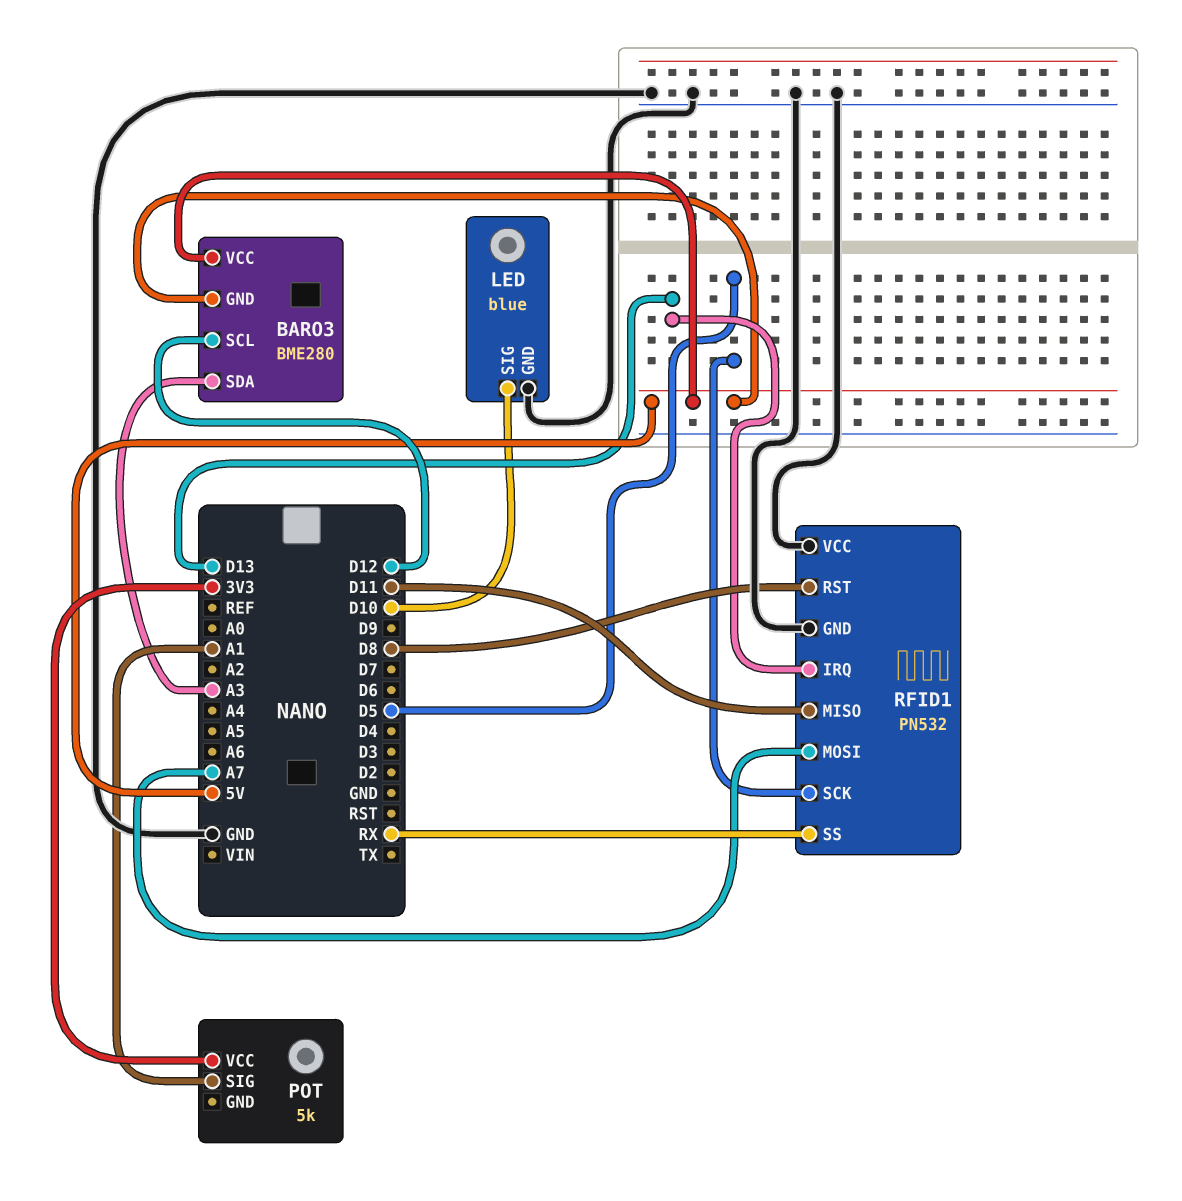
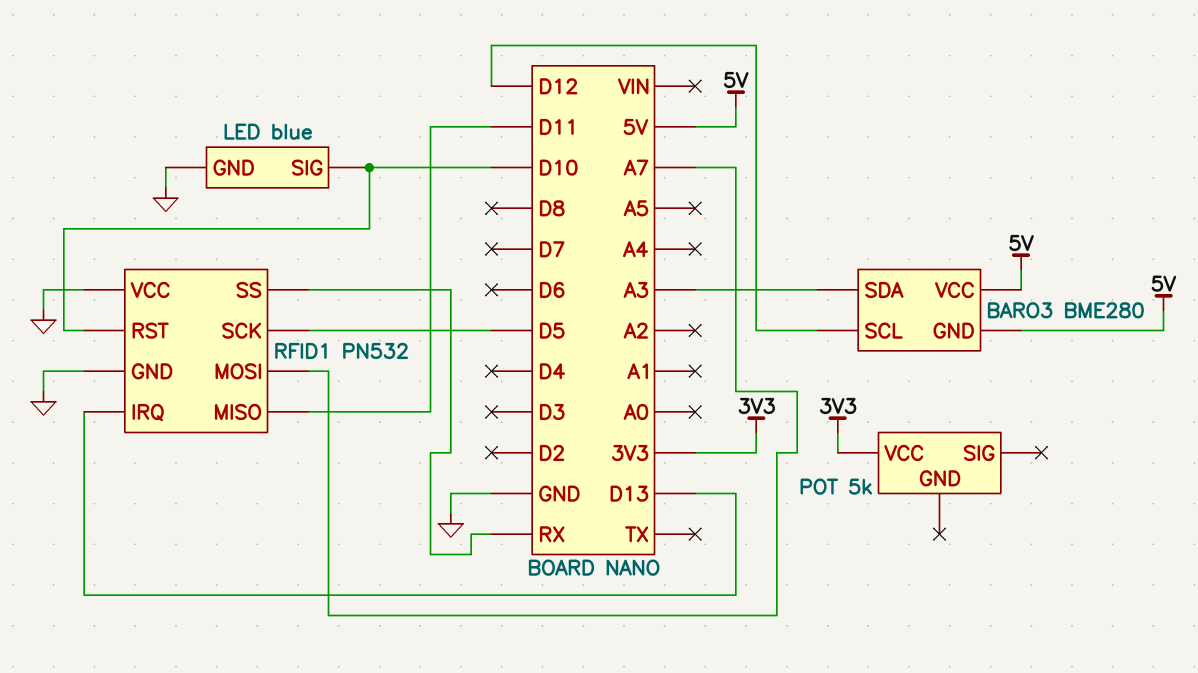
POT pin SIG: A1 -> none
RFID1 pin RST: D8 -> D10

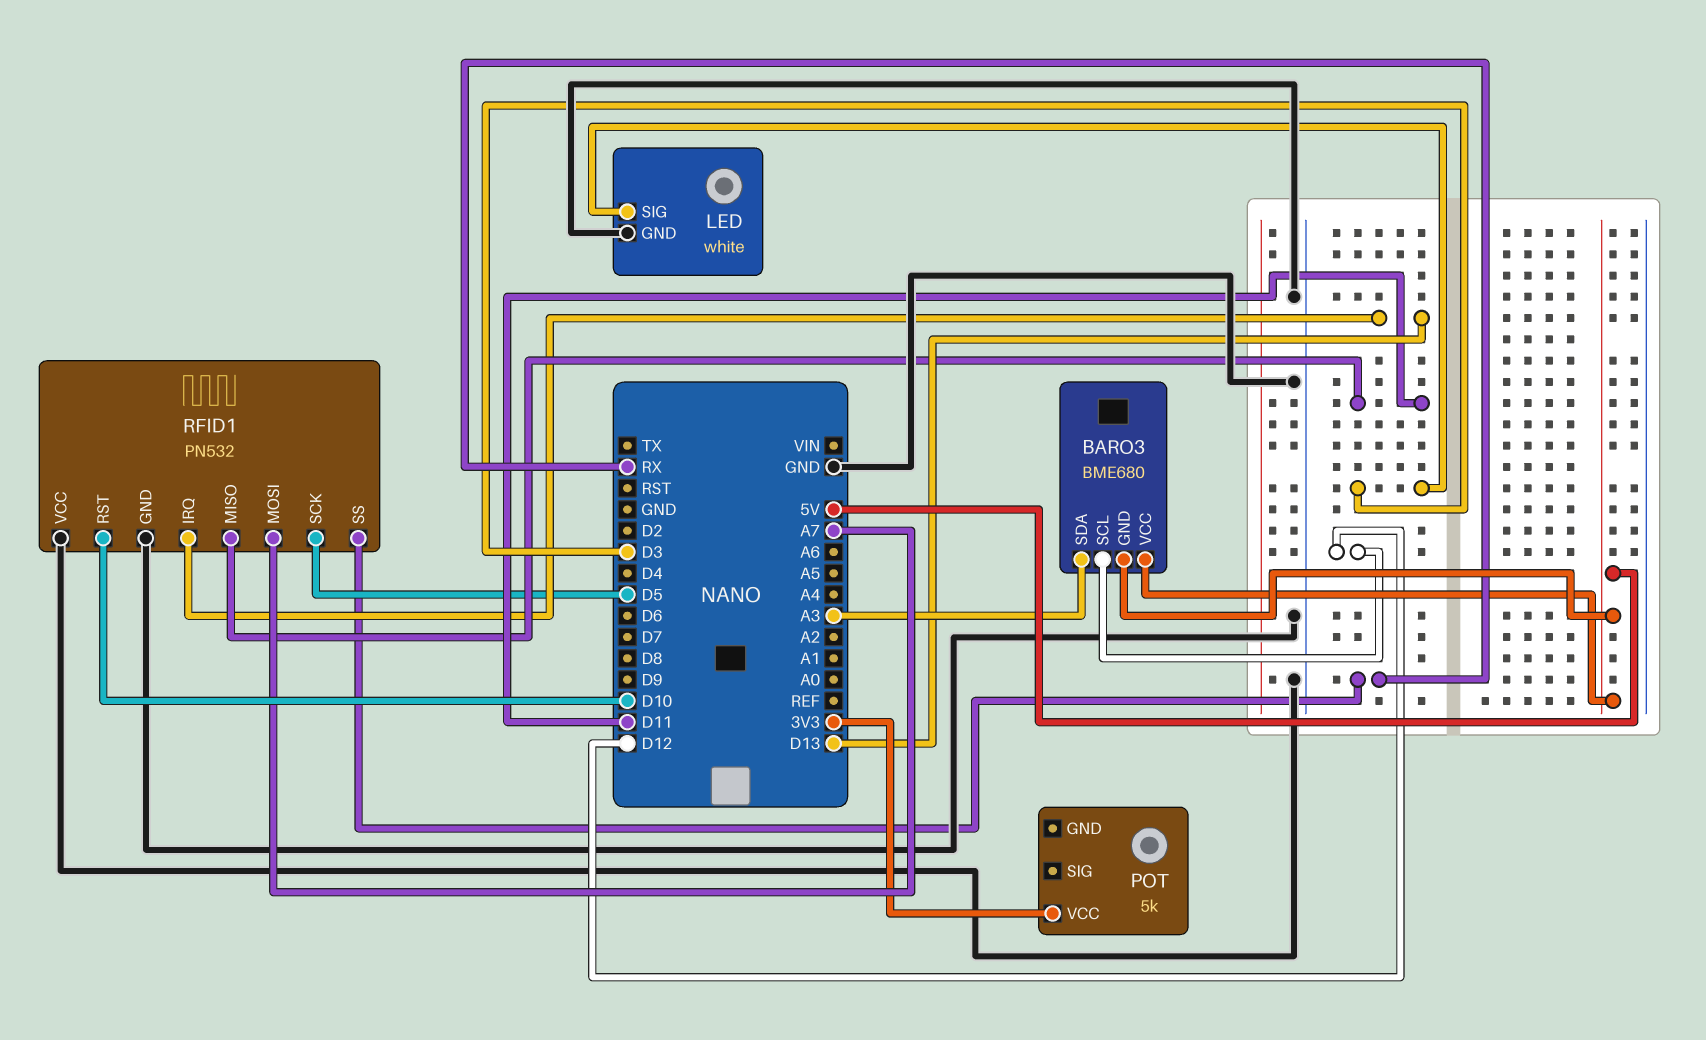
BARO3: BME280 -> BME680
LED: blue -> white
LED pin SIG: D10 -> D3

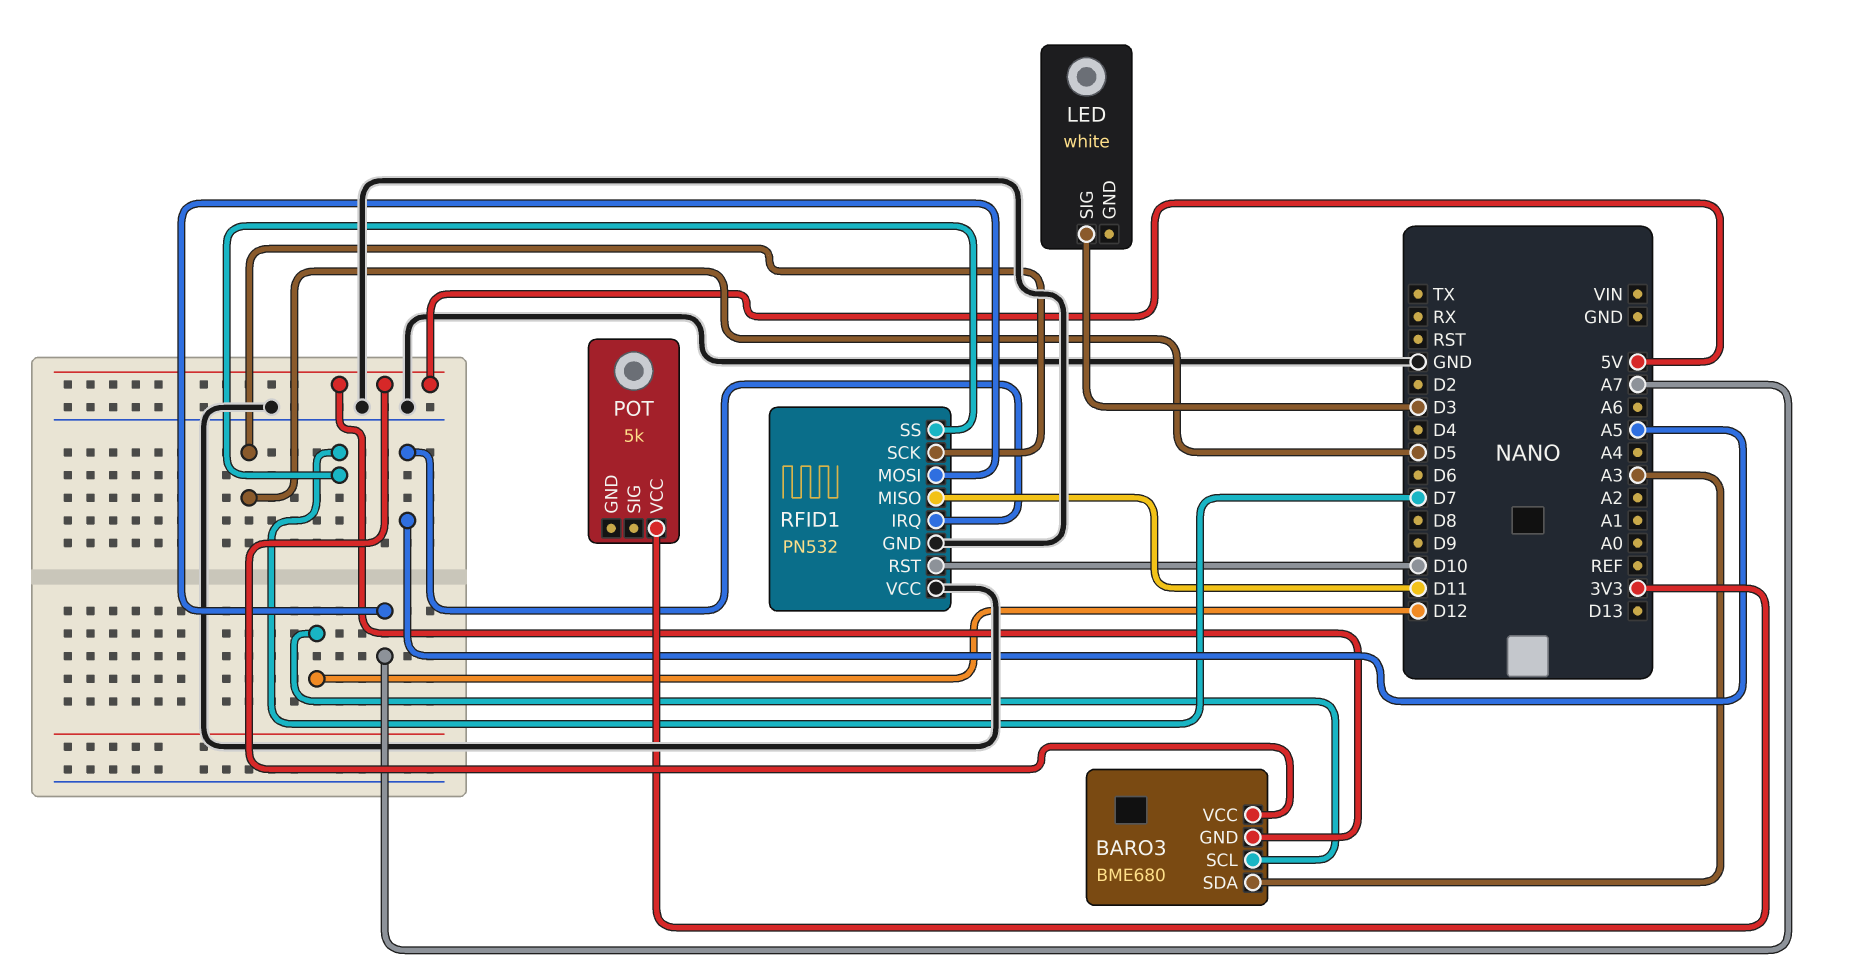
LED pin GND: GND -> none
RFID1 pin IRQ: D13 -> A5
RFID1 pin SS: RX -> D7

